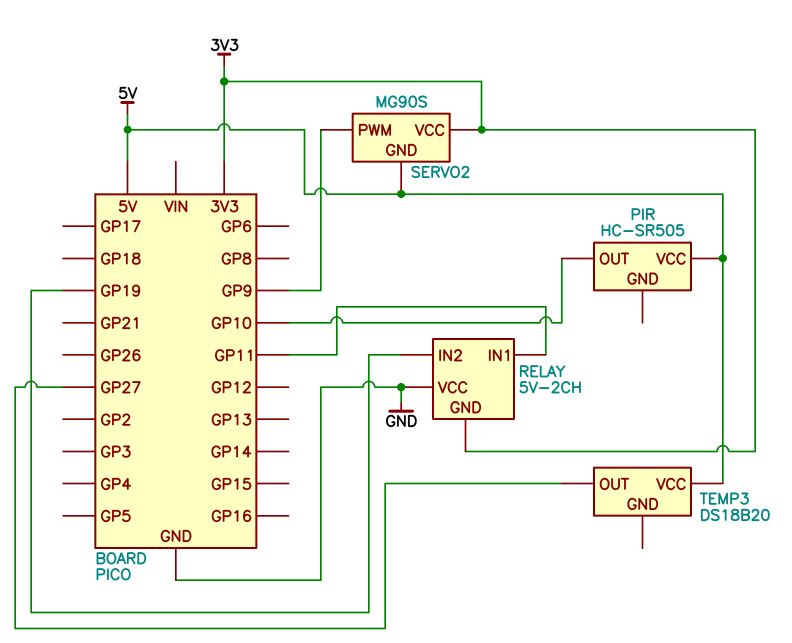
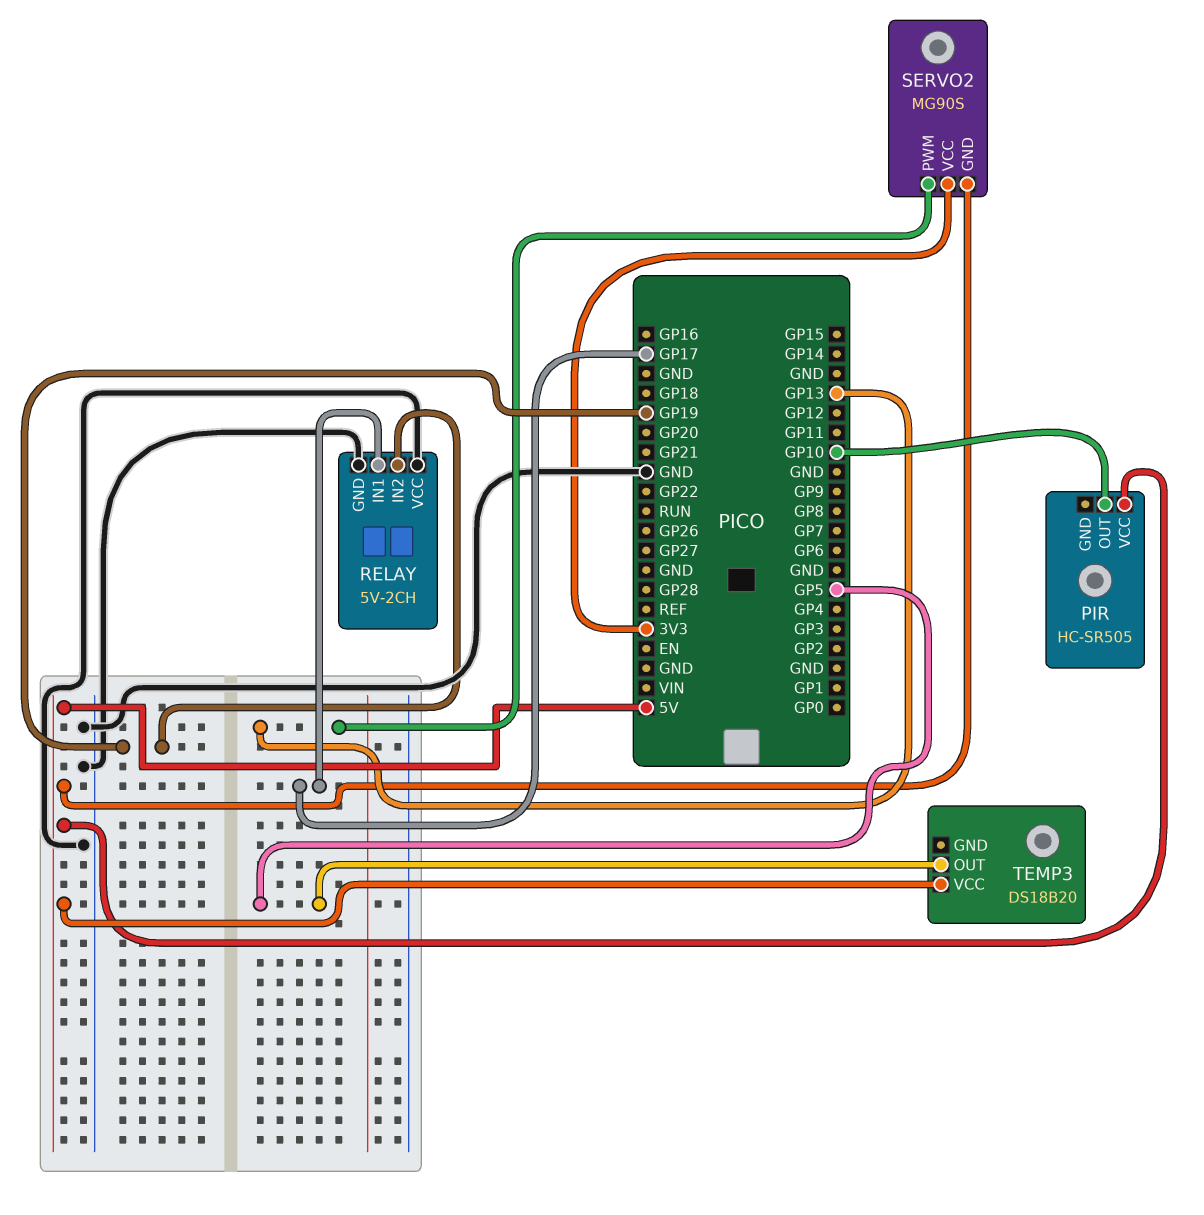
RELAY pin GND: 3V3 -> GND
RELAY pin IN1: GP11 -> GP17
SERVO2 pin PWM: GP9 -> GP13
TEMP3 pin OUT: GP27 -> GP5

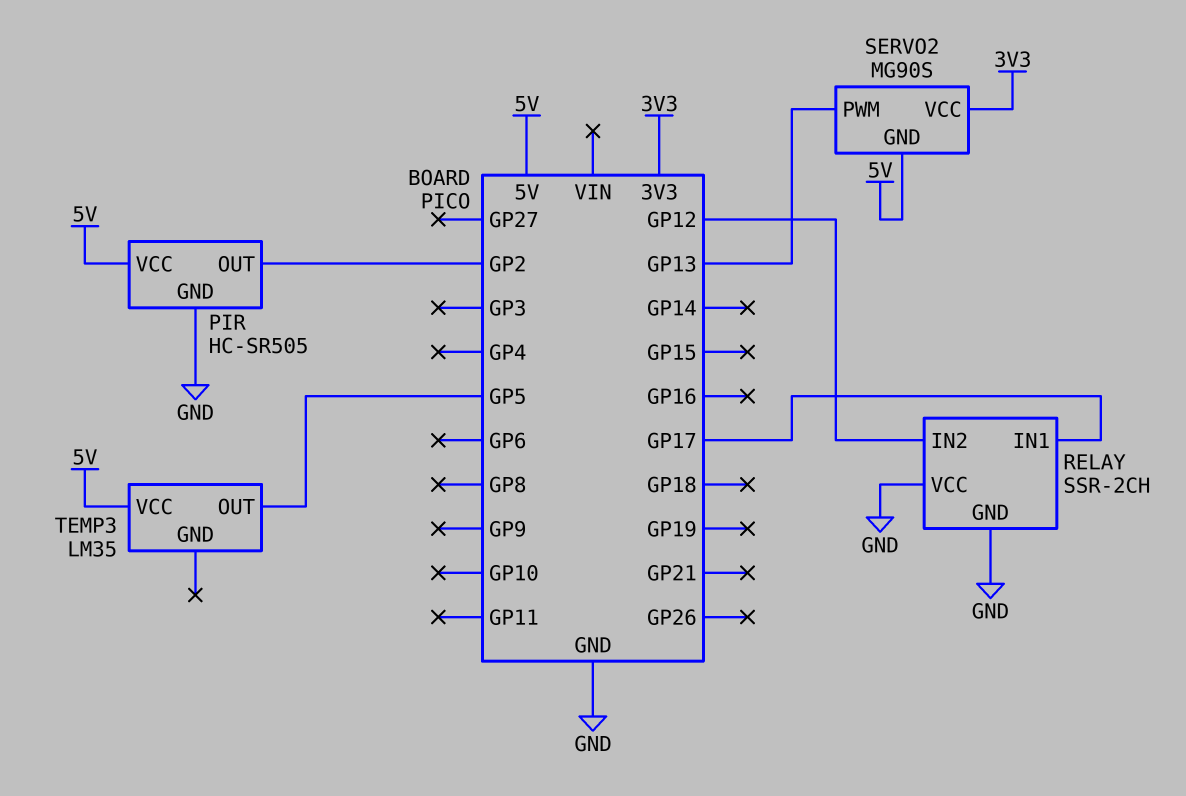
PIR pin GND: none -> GND
PIR pin OUT: GP10 -> GP2
RELAY: 5V-2CH -> SSR-2CH
RELAY pin IN2: GP19 -> GP12
TEMP3: DS18B20 -> LM35

